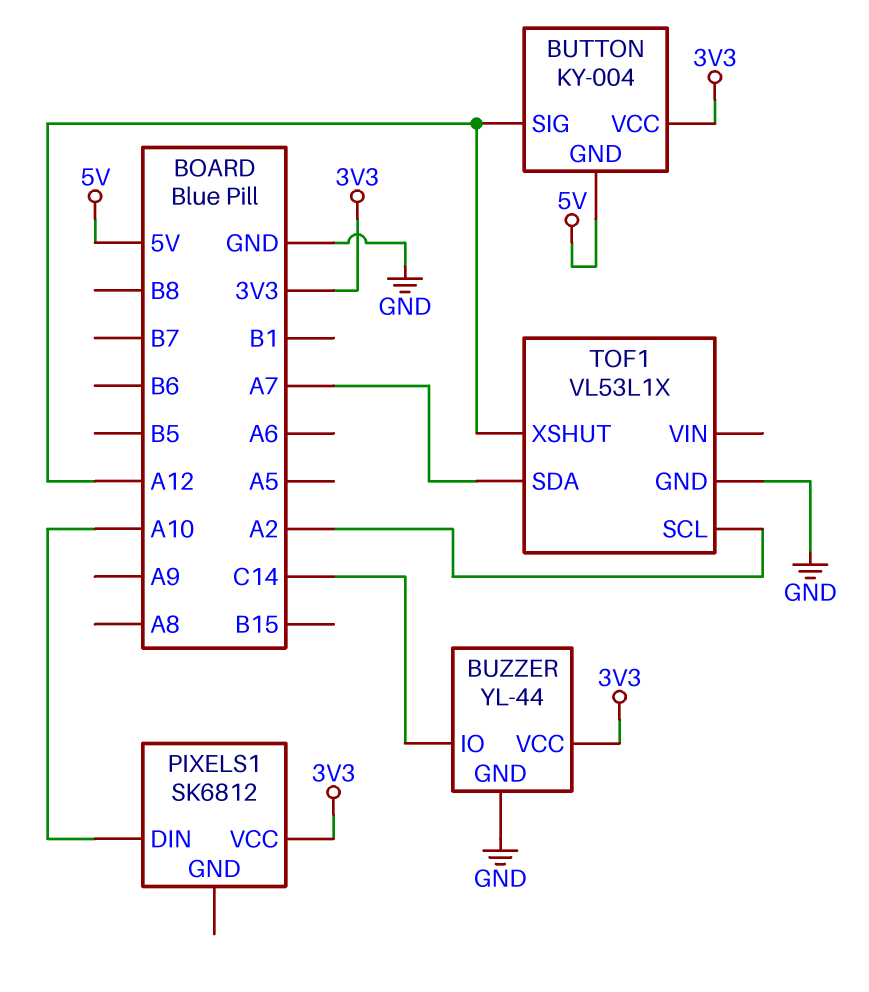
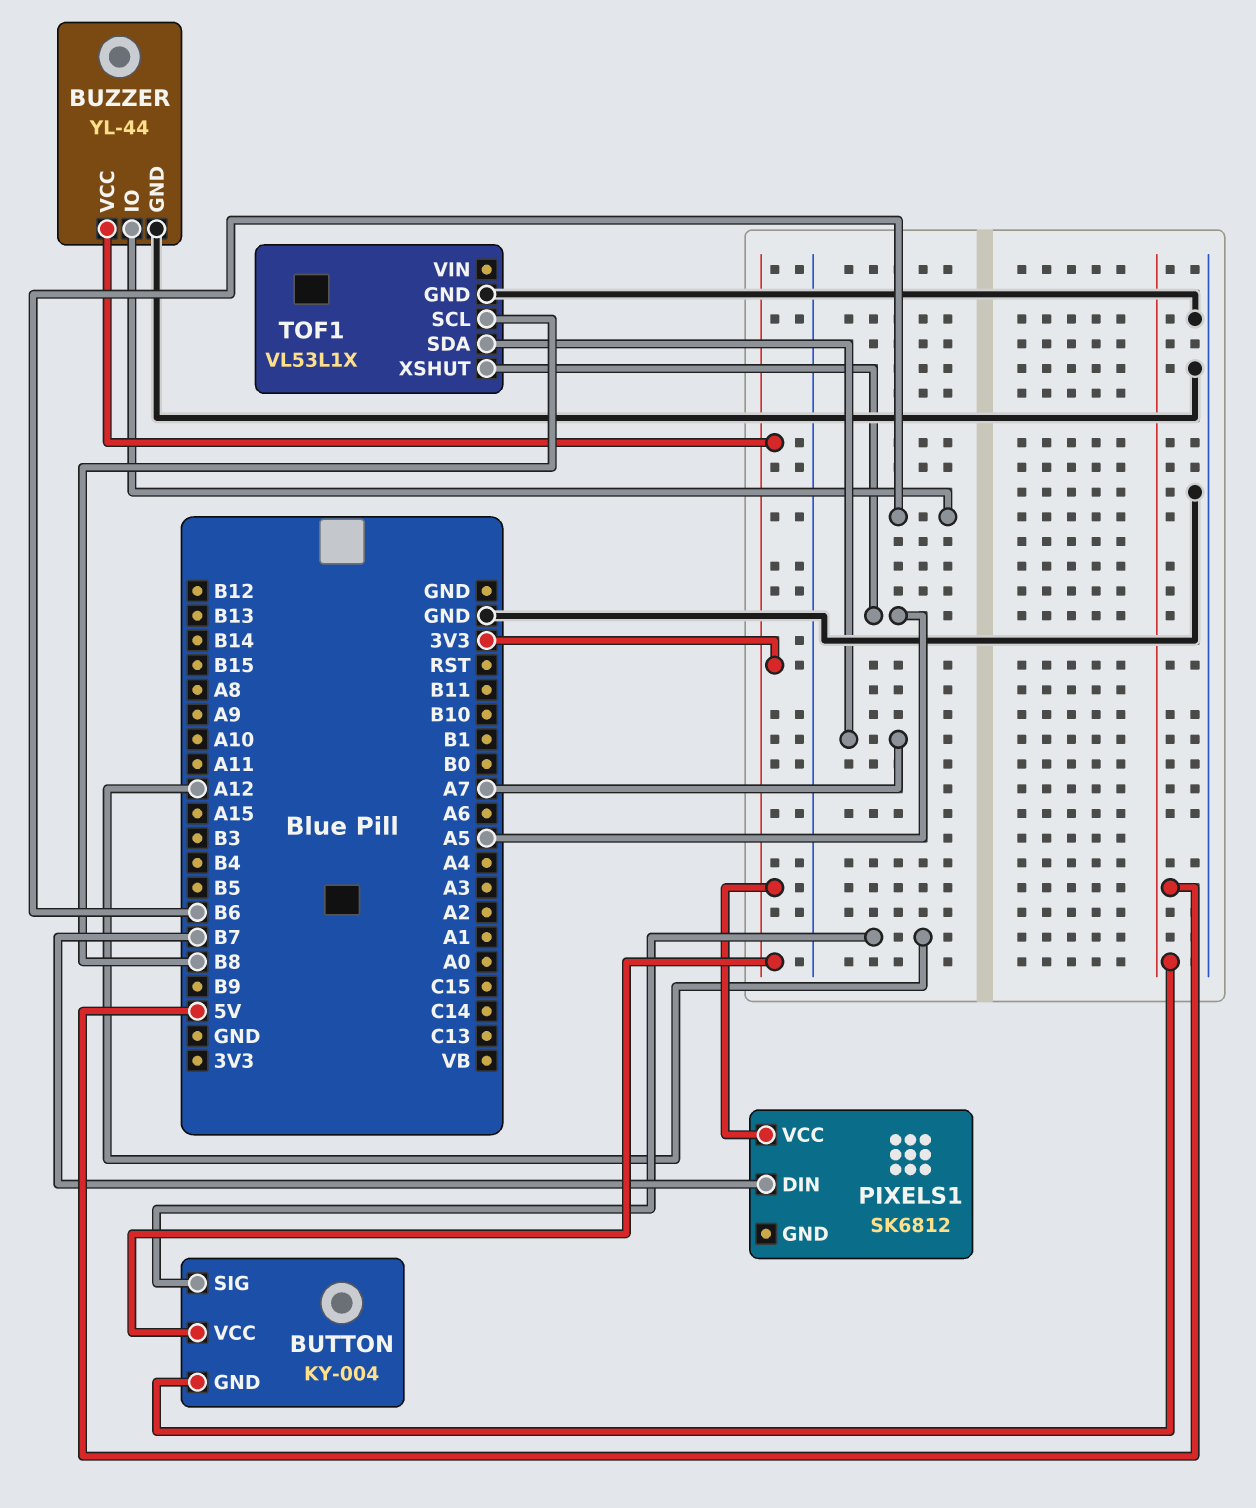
BUZZER pin IO: C14 -> B6
PIXELS1 pin DIN: A10 -> B7
TOF1 pin SCL: A2 -> B8
TOF1 pin XSHUT: A12 -> A5

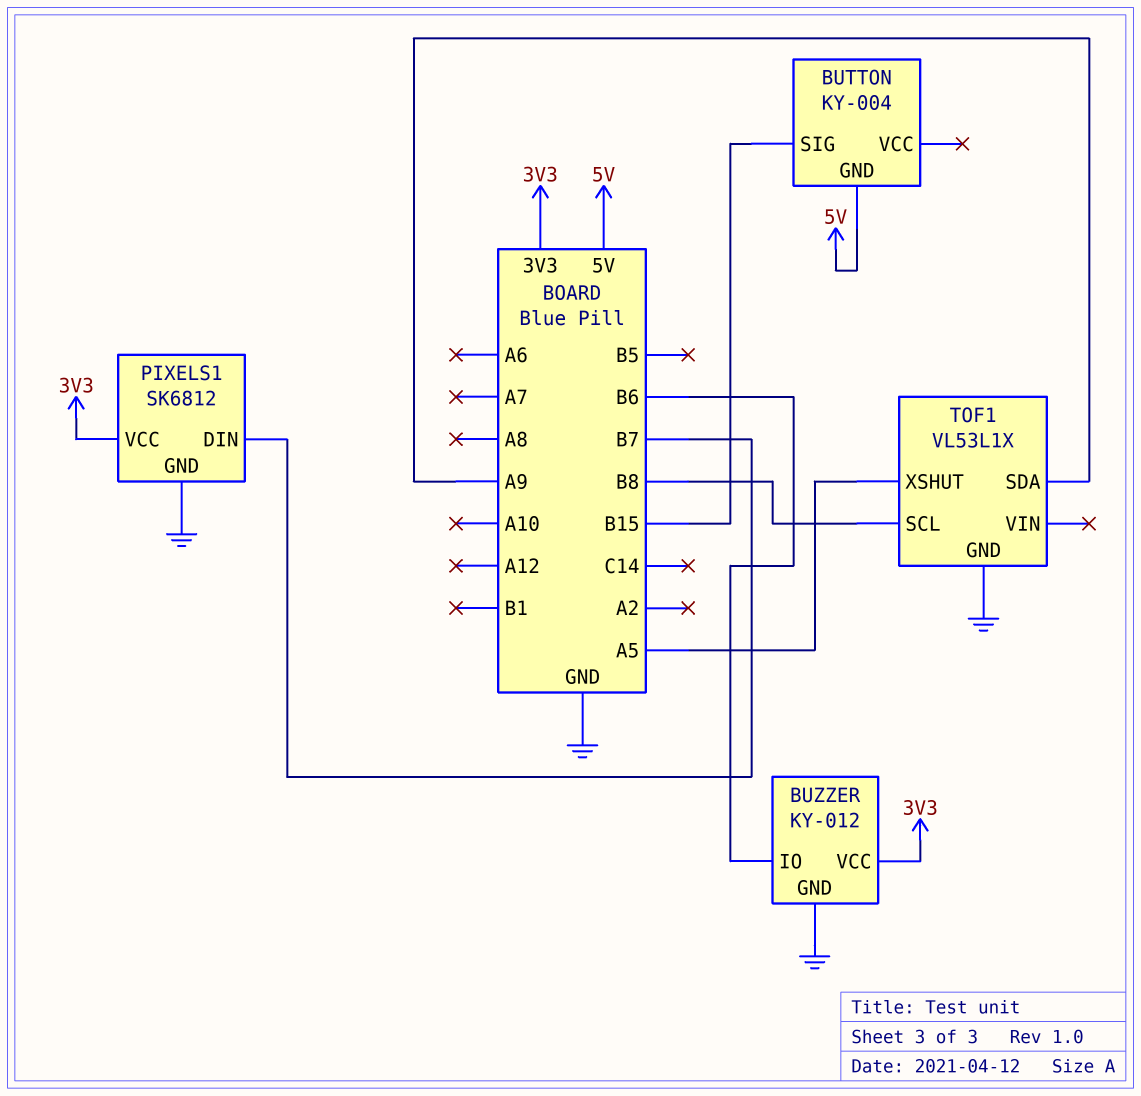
BUTTON pin SIG: A12 -> B15
BUTTON pin VCC: 3V3 -> none
BUZZER: YL-44 -> KY-012
PIXELS1 pin GND: none -> GND
TOF1 pin SDA: A7 -> A9

